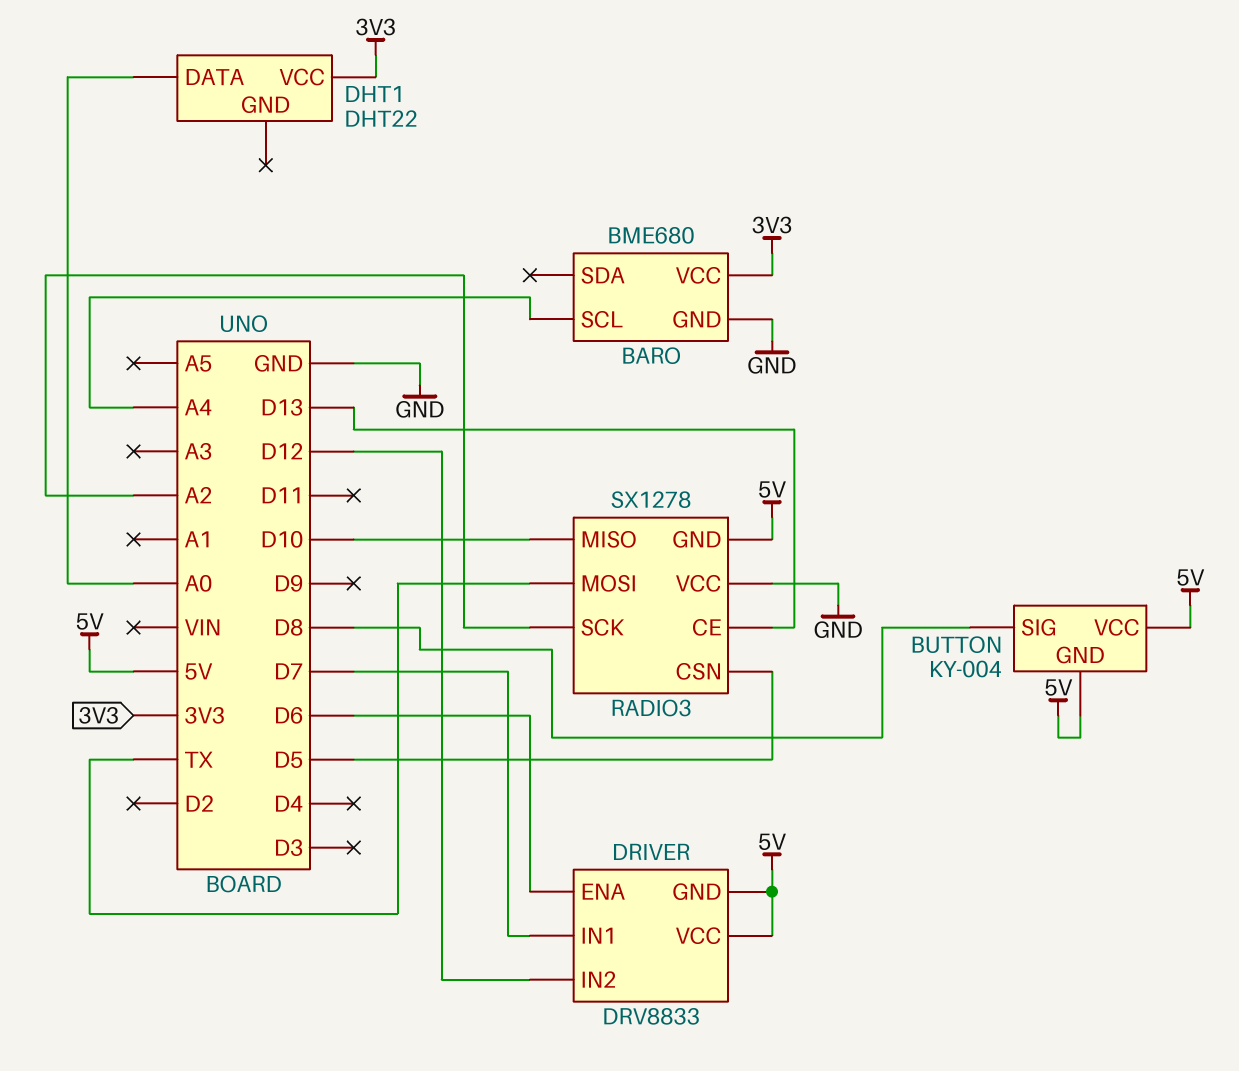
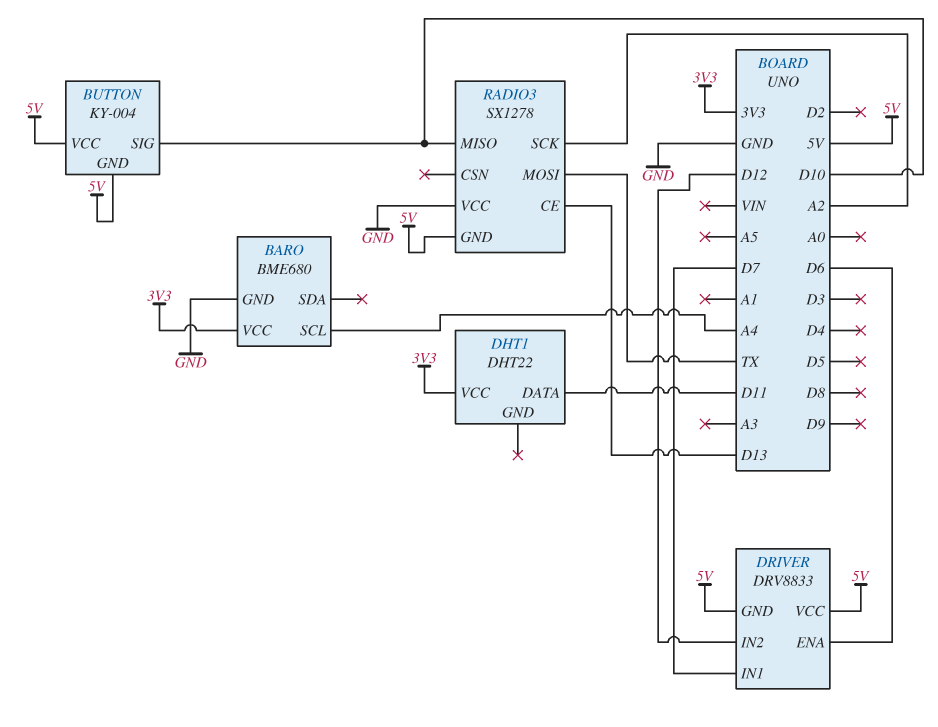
BUTTON pin SIG: D8 -> D10
DHT1 pin DATA: A0 -> D11
RADIO3 pin CSN: D5 -> none

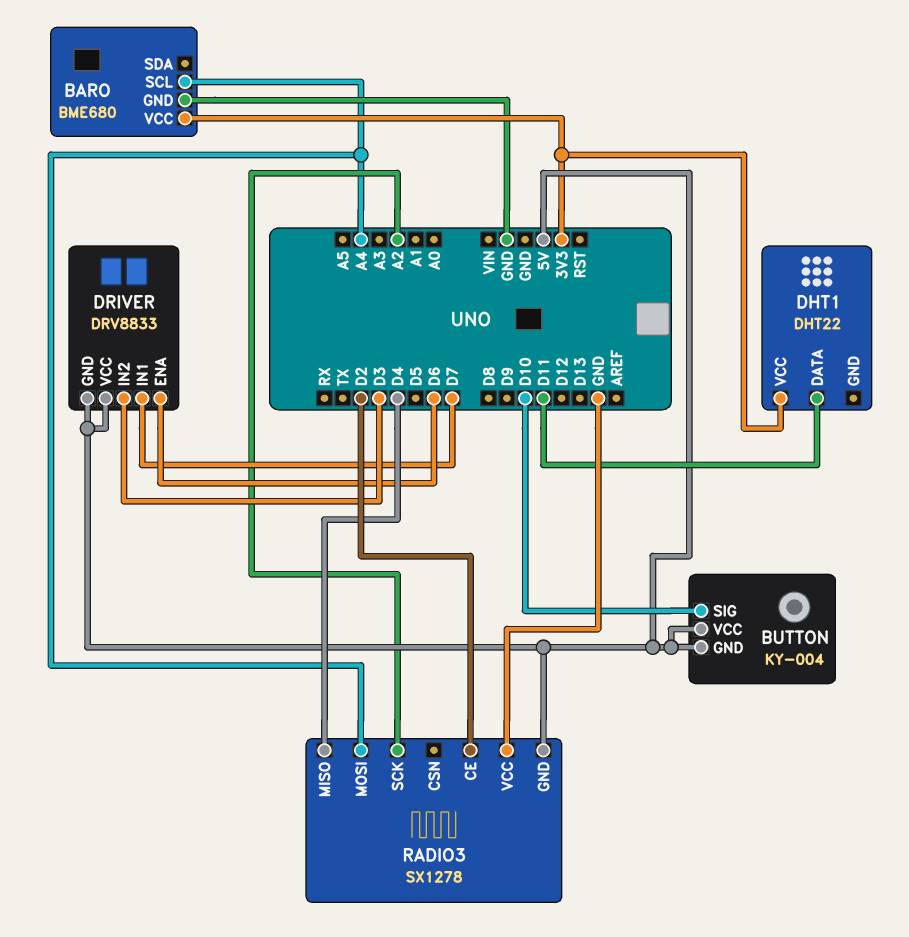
DRIVER pin IN2: D12 -> D3
RADIO3 pin CE: D13 -> D2
RADIO3 pin MISO: D10 -> D4
RADIO3 pin MOSI: TX -> A4

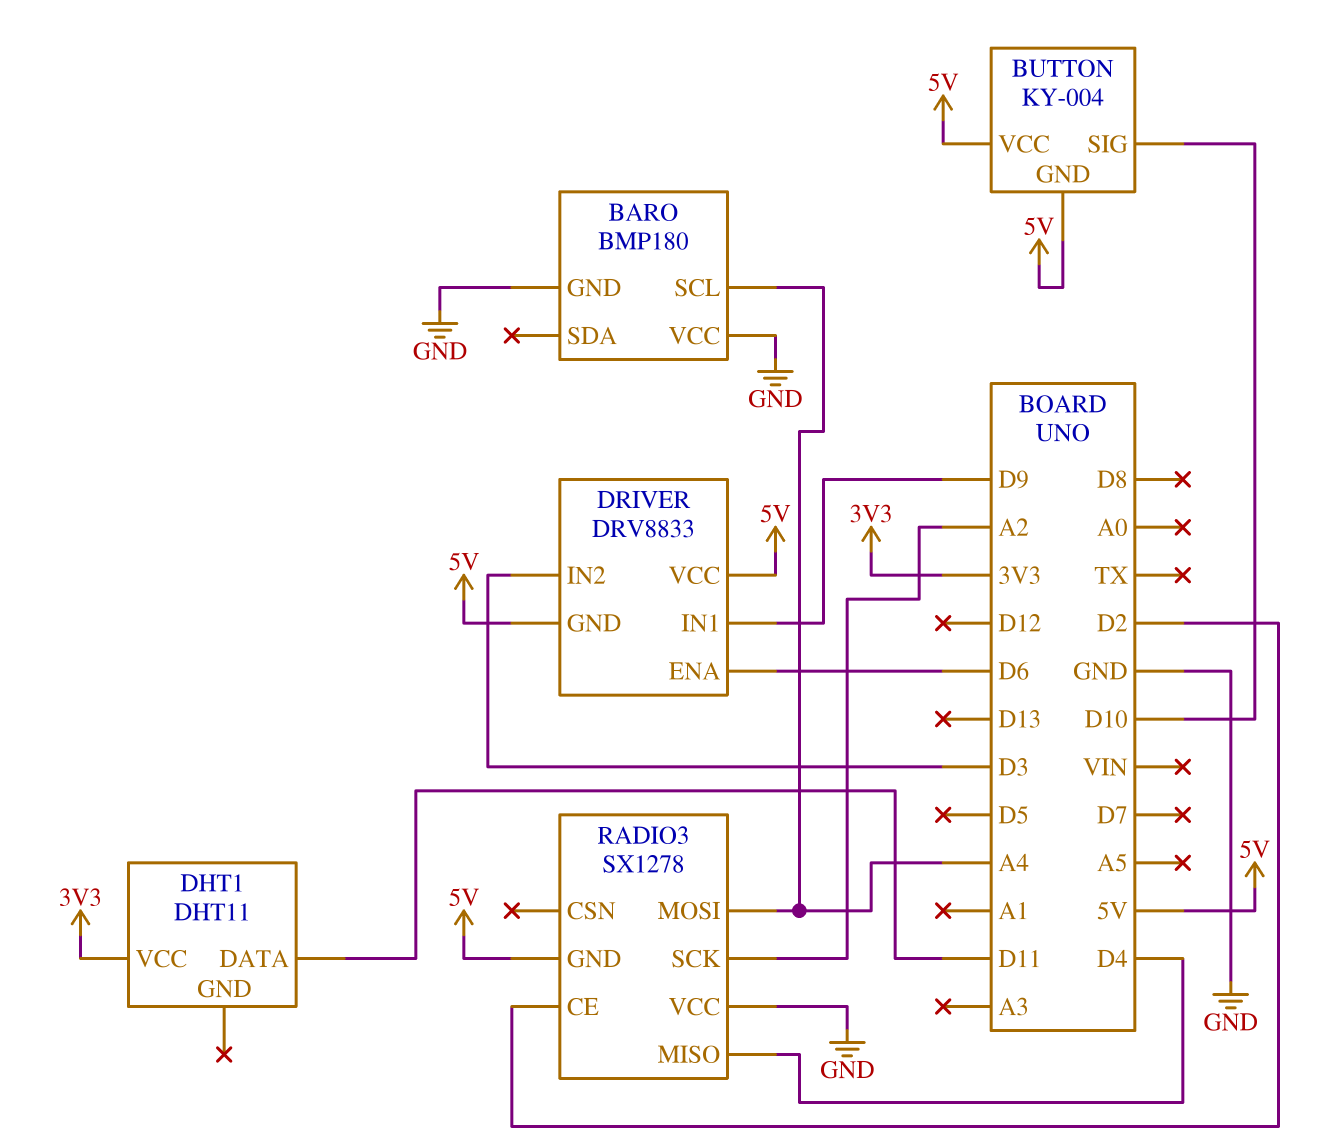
BARO: BME680 -> BMP180
BARO pin VCC: 3V3 -> GND
DHT1: DHT22 -> DHT11
DRIVER pin IN1: D7 -> D9

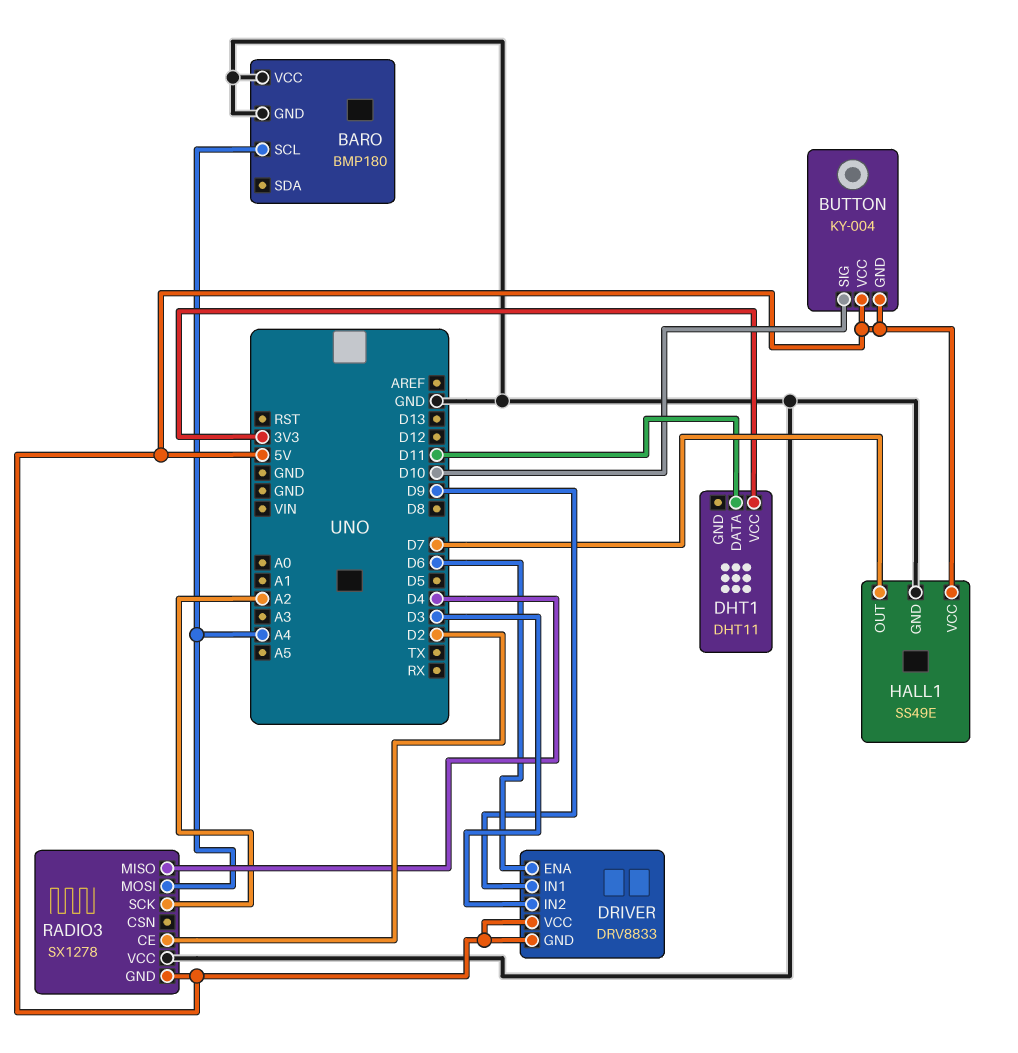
HALL1: none -> SS49E
HALL1 pin GND: none -> GND
HALL1 pin OUT: none -> D7
HALL1 pin VCC: none -> 5V

